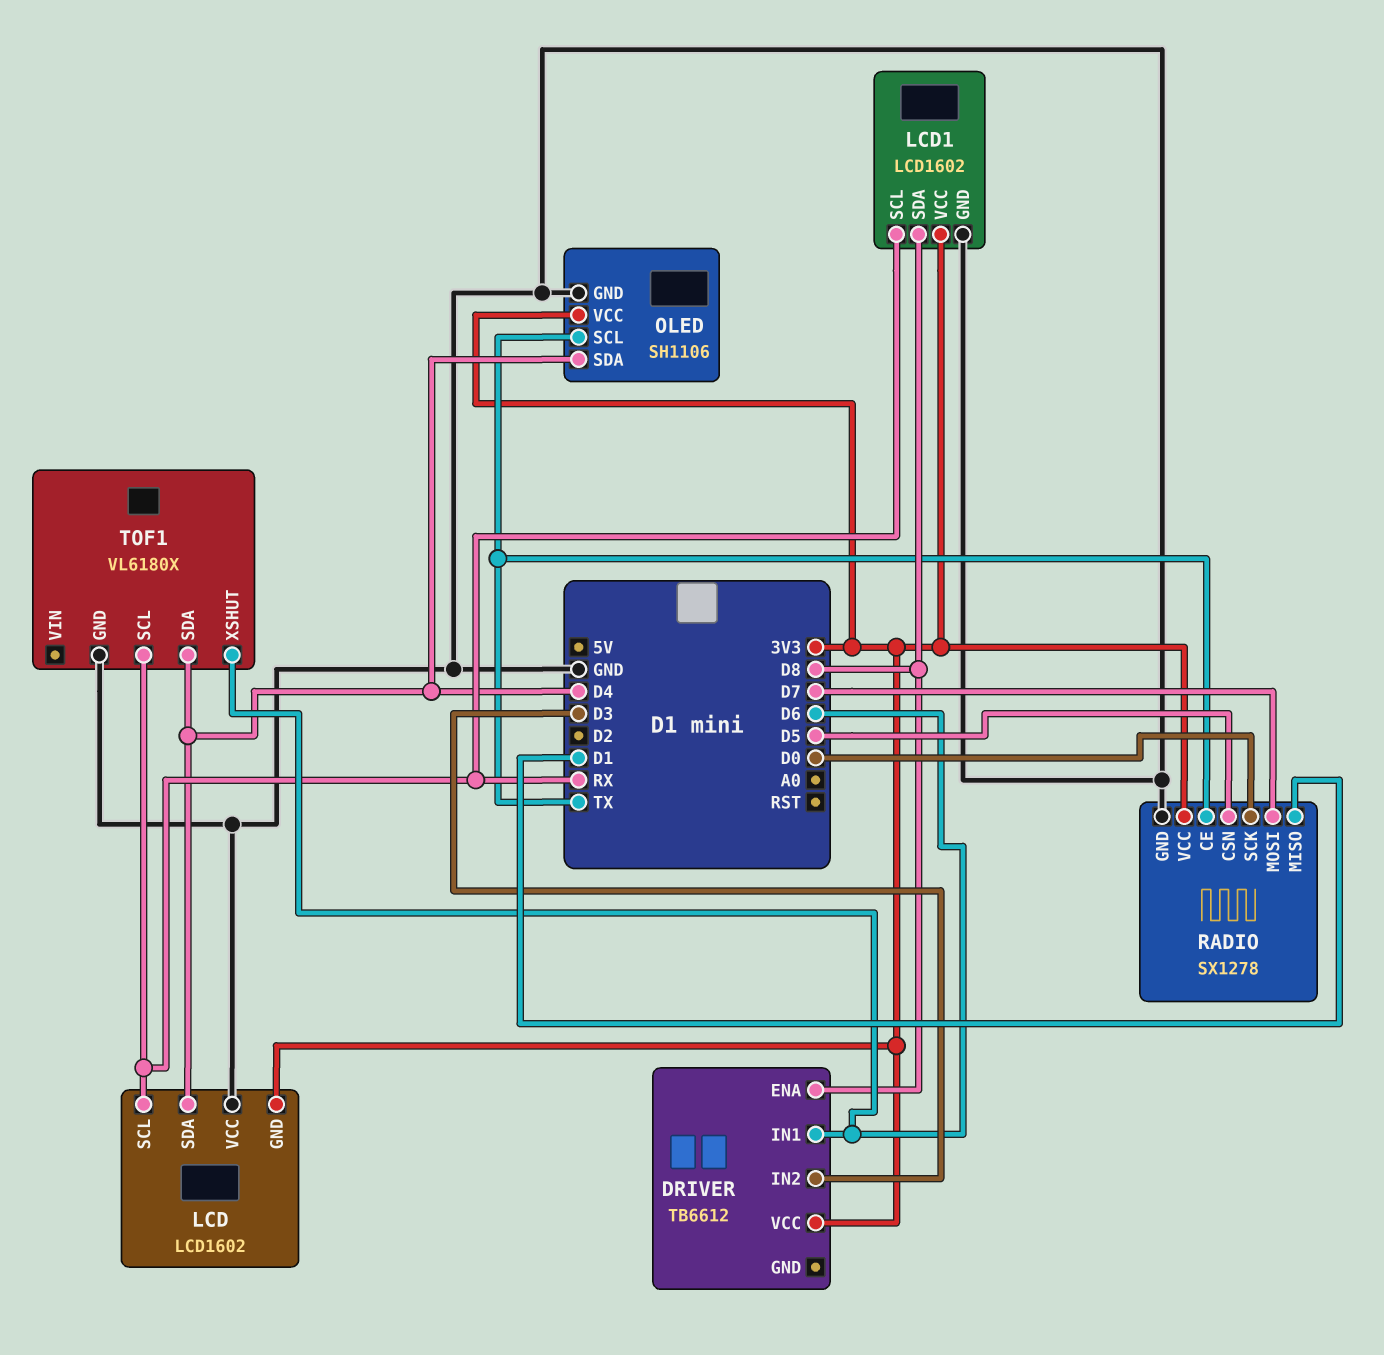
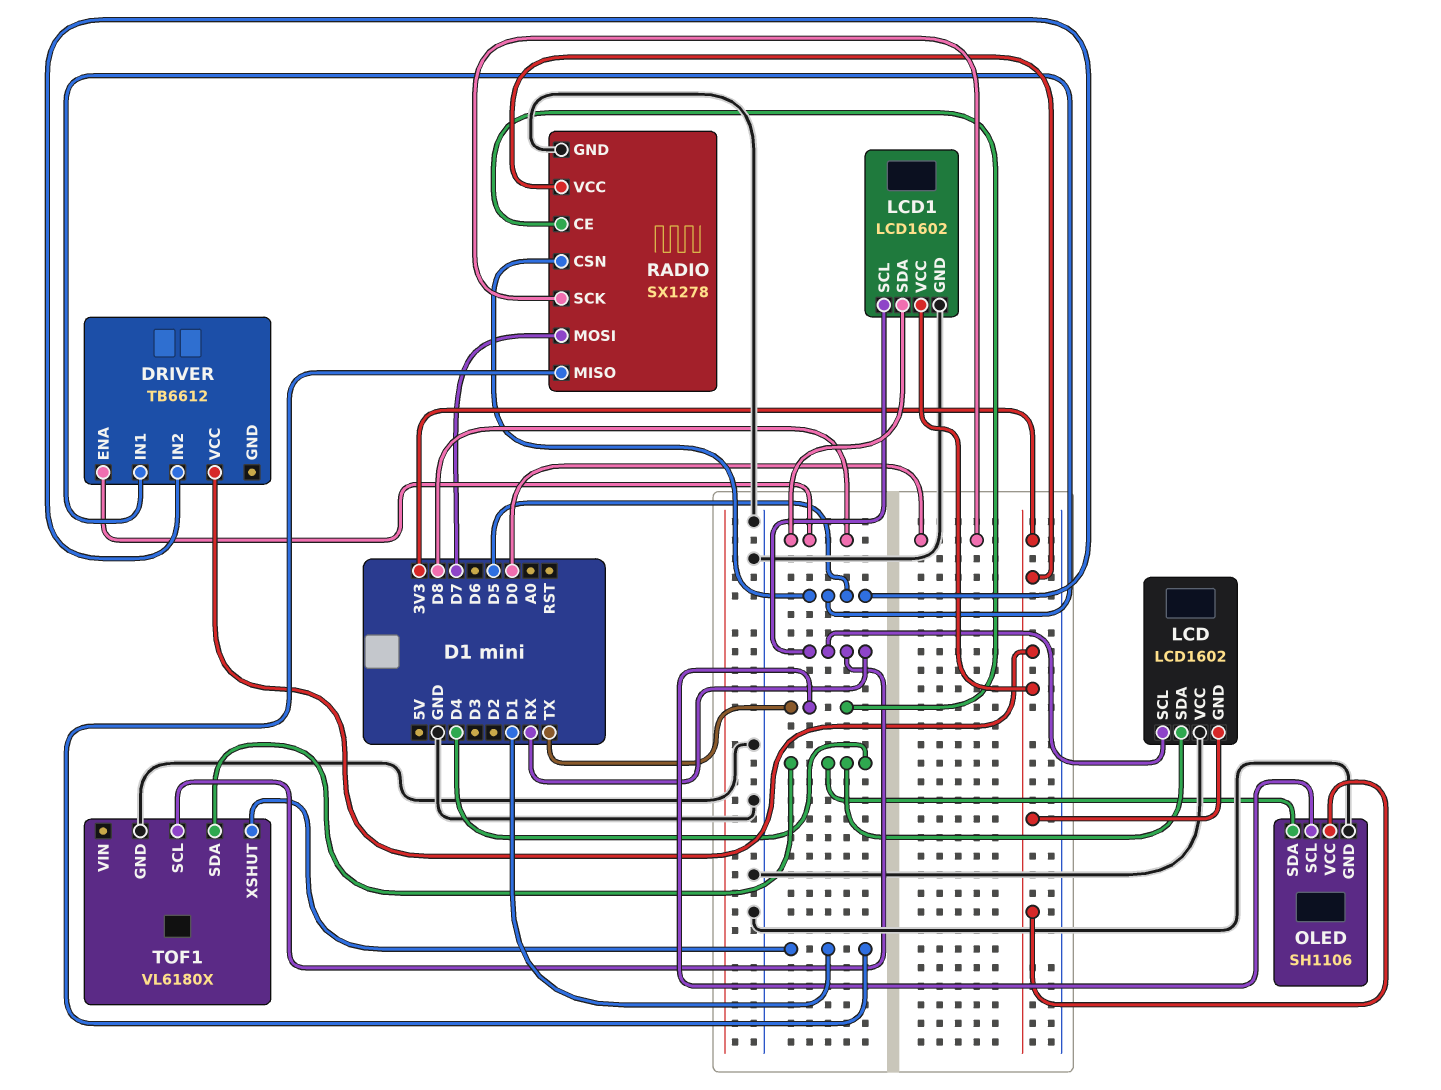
DRIVER pin IN1: D6 -> D5
DRIVER pin IN2: D3 -> D5
TOF1 pin XSHUT: D6 -> D1

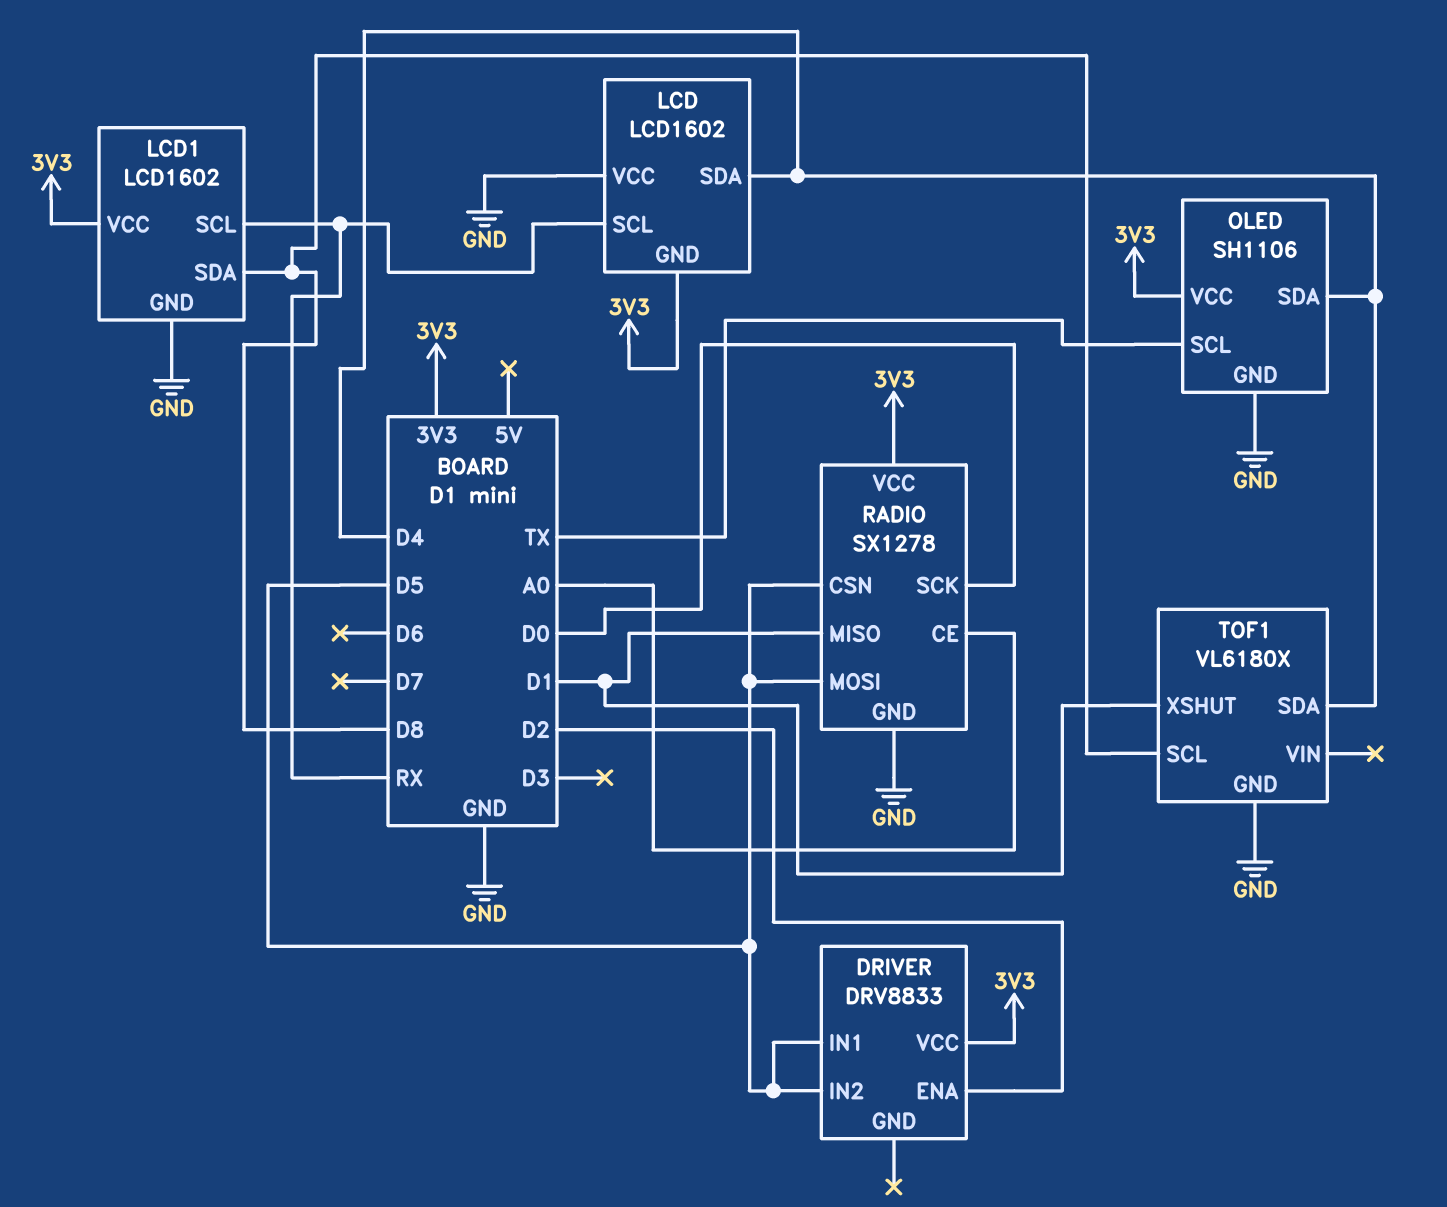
DRIVER: TB6612 -> DRV8833
DRIVER pin ENA: D8 -> D2
RADIO pin CE: TX -> A0
RADIO pin MOSI: D7 -> D5
TOF1 pin SCL: RX -> D8

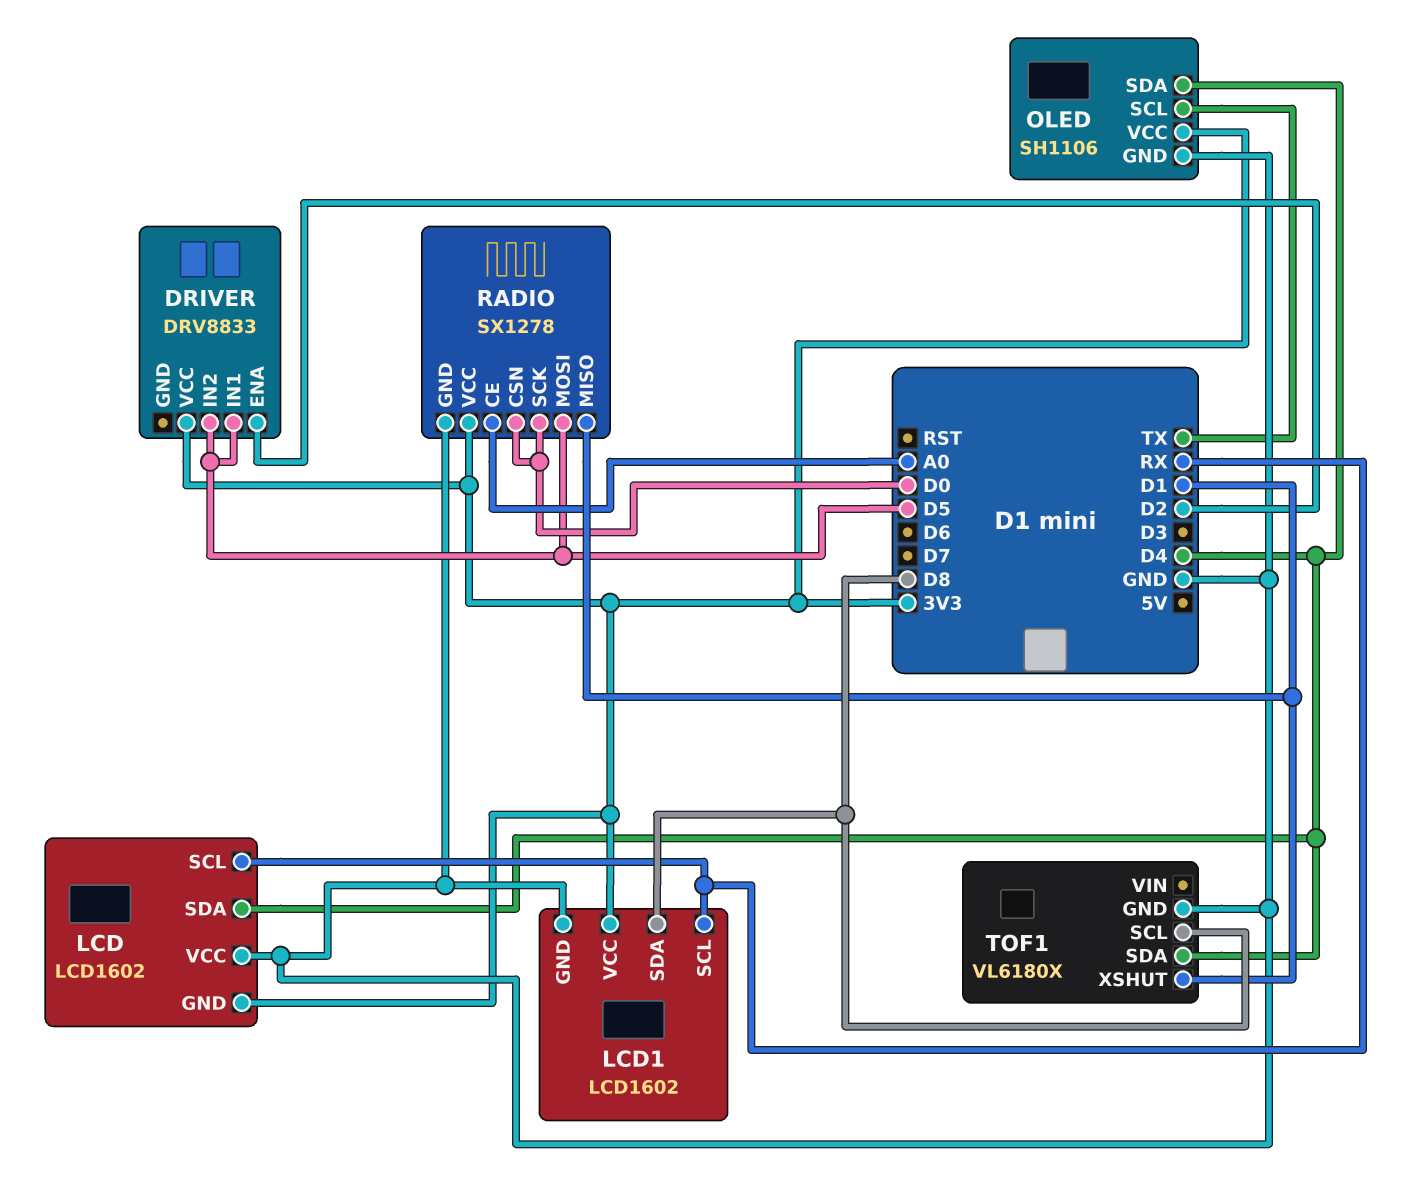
RADIO pin CSN: D5 -> D0

